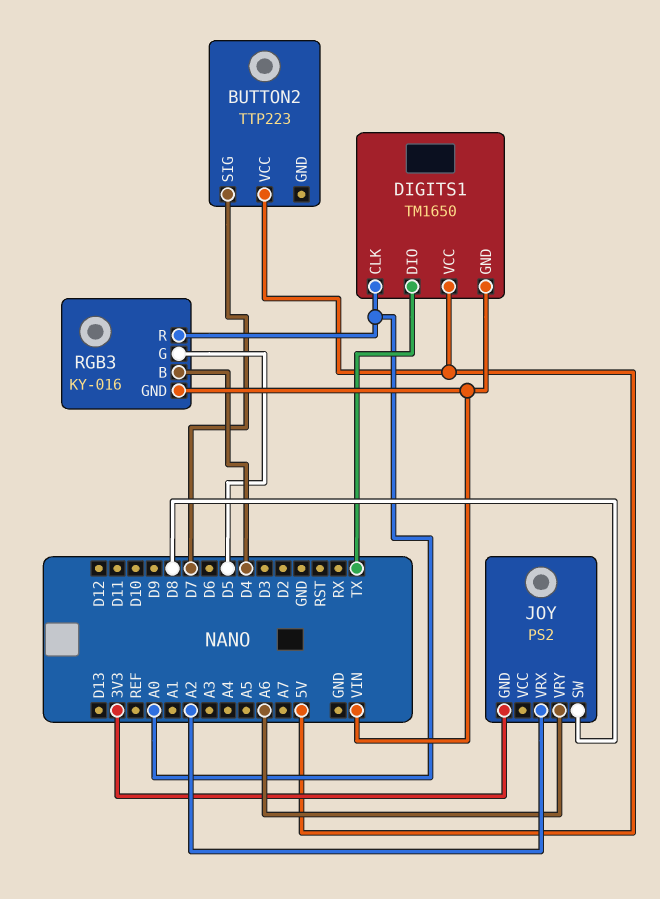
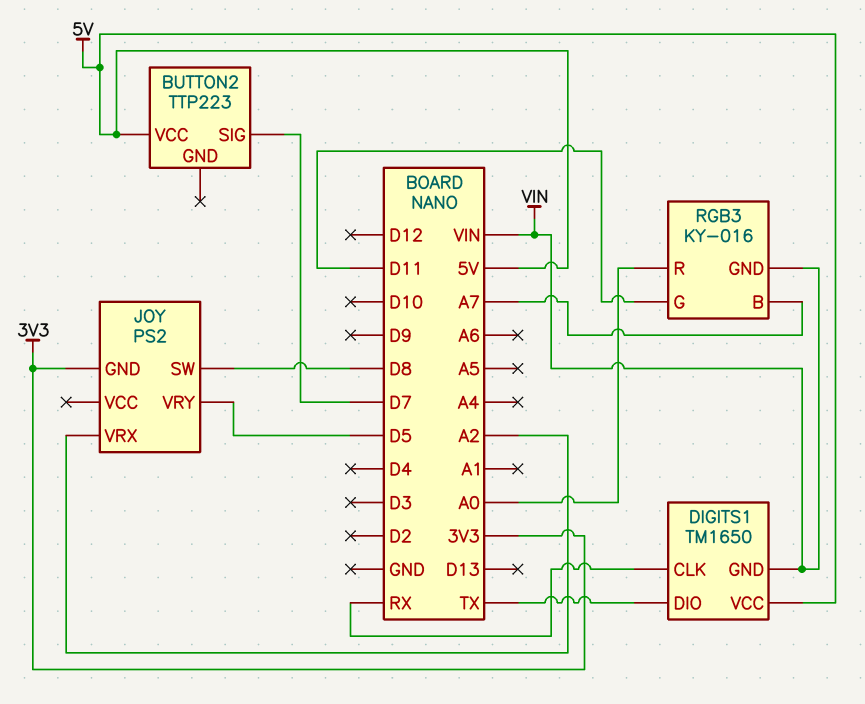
DIGITS1 pin CLK: A0 -> RX
JOY pin VRY: A6 -> D5
RGB3 pin B: D4 -> A7
RGB3 pin G: D5 -> D11

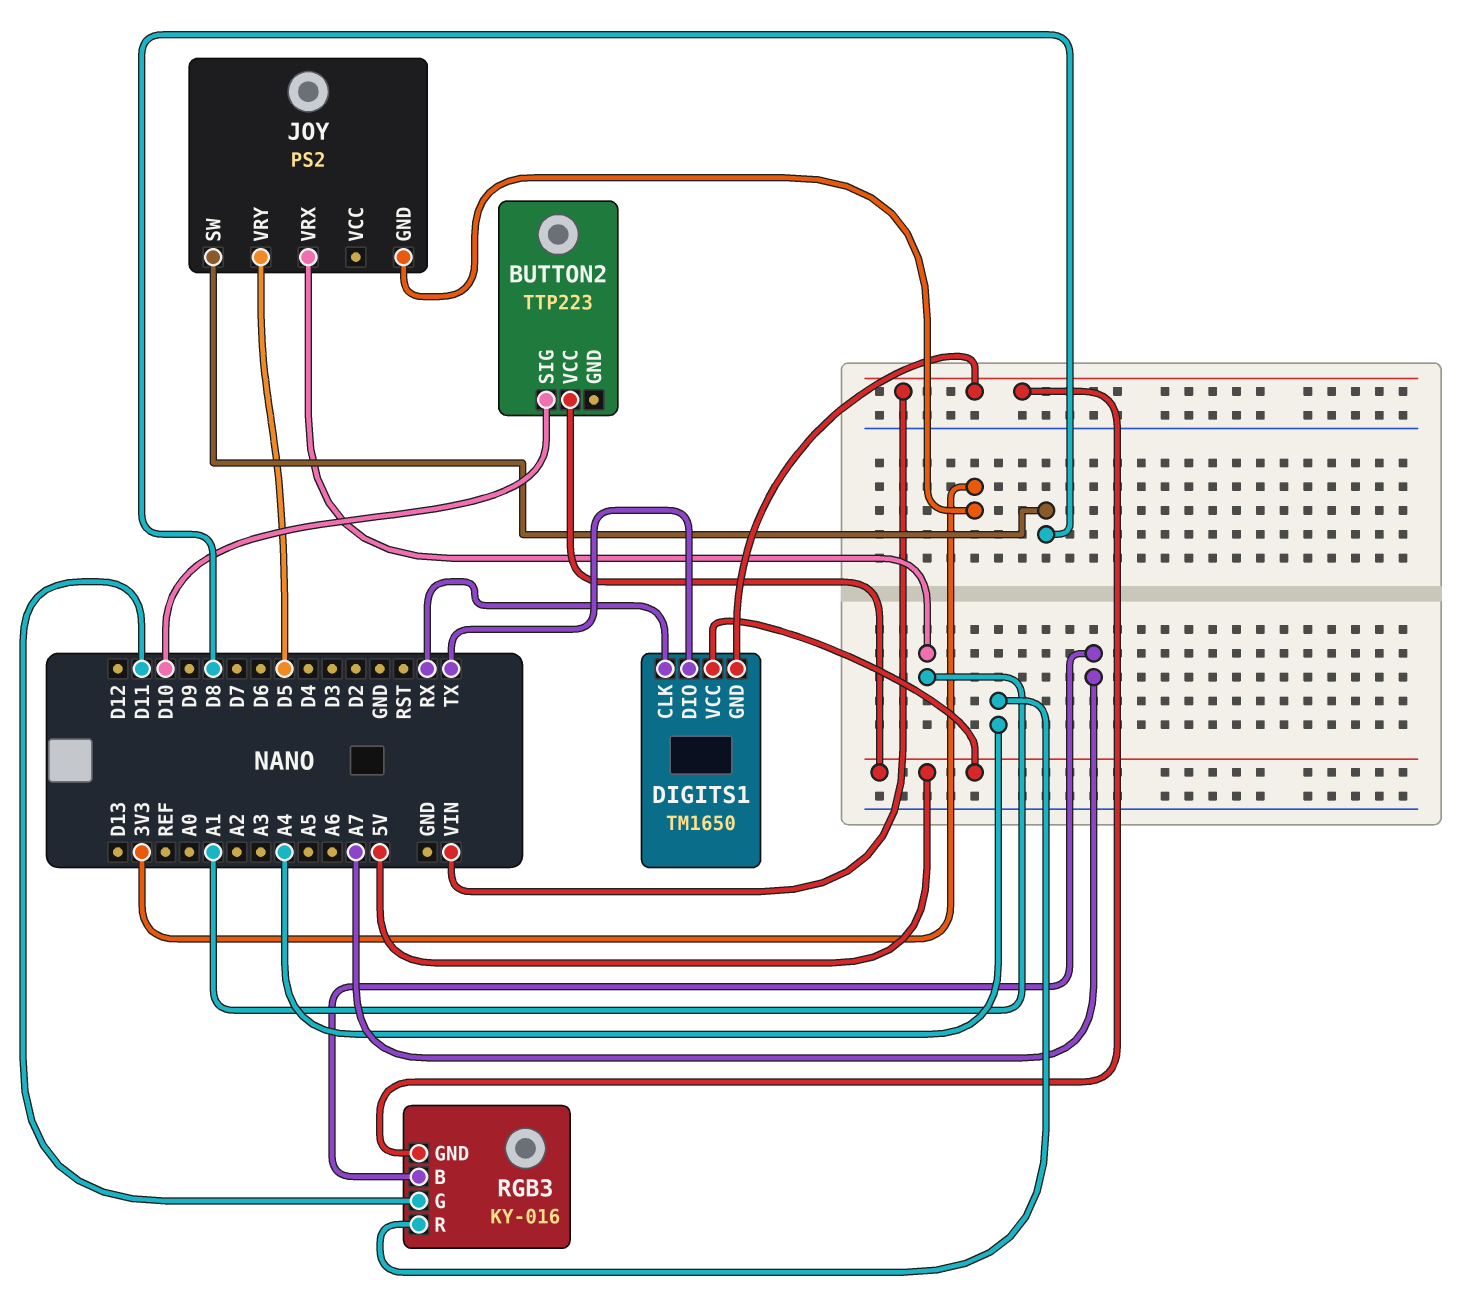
BUTTON2 pin SIG: D7 -> D10
JOY pin VRX: A2 -> A1
RGB3 pin R: A0 -> A4

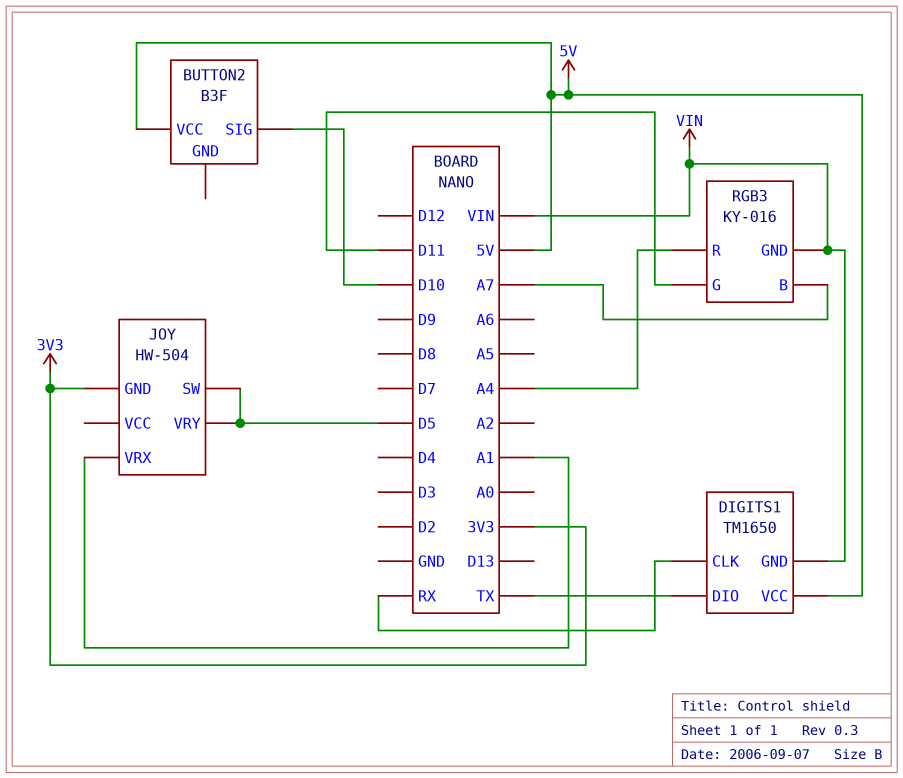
BUTTON2: TTP223 -> B3F
JOY: PS2 -> HW-504
JOY pin SW: D8 -> D5

